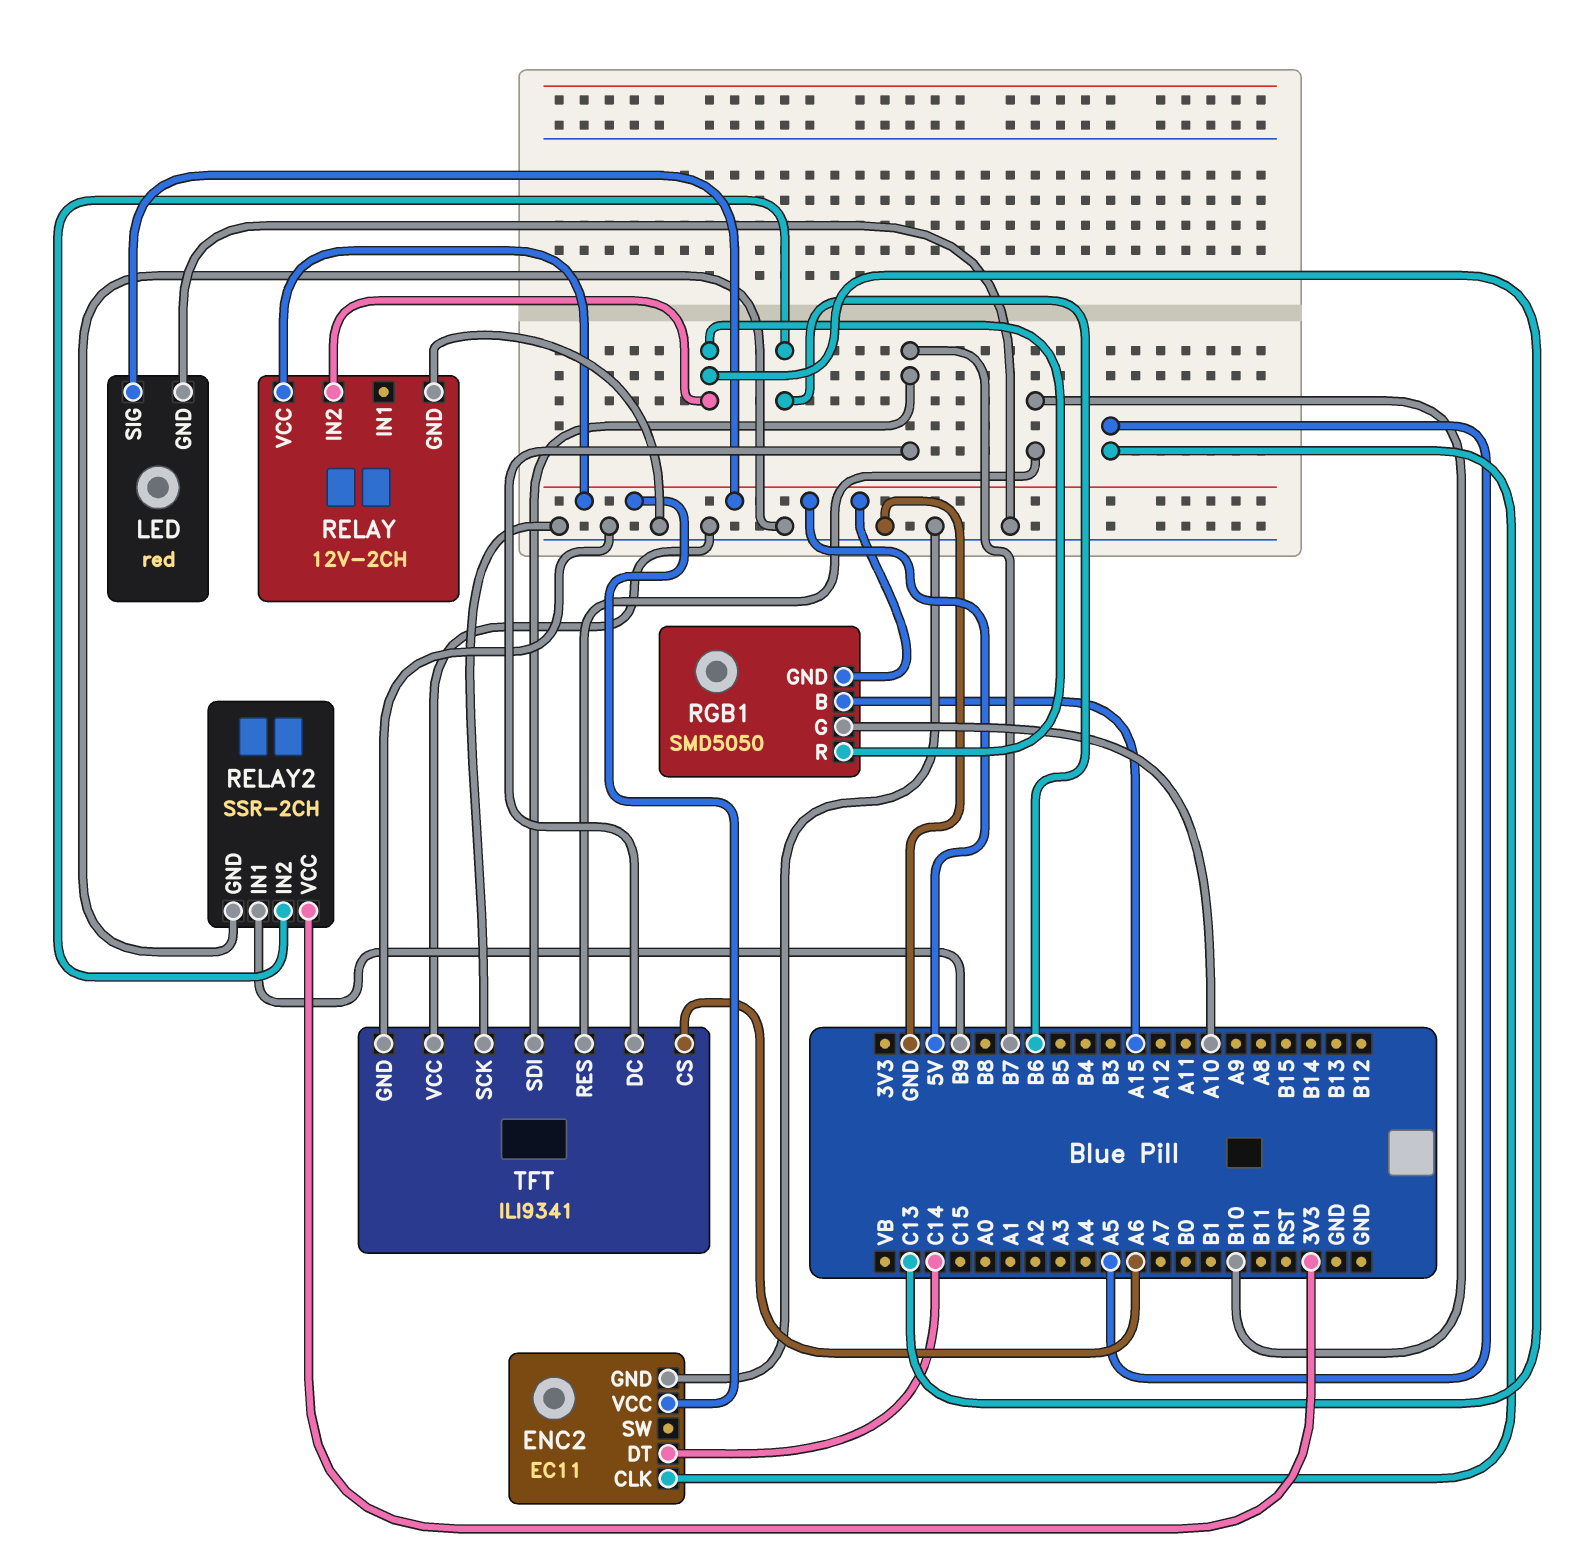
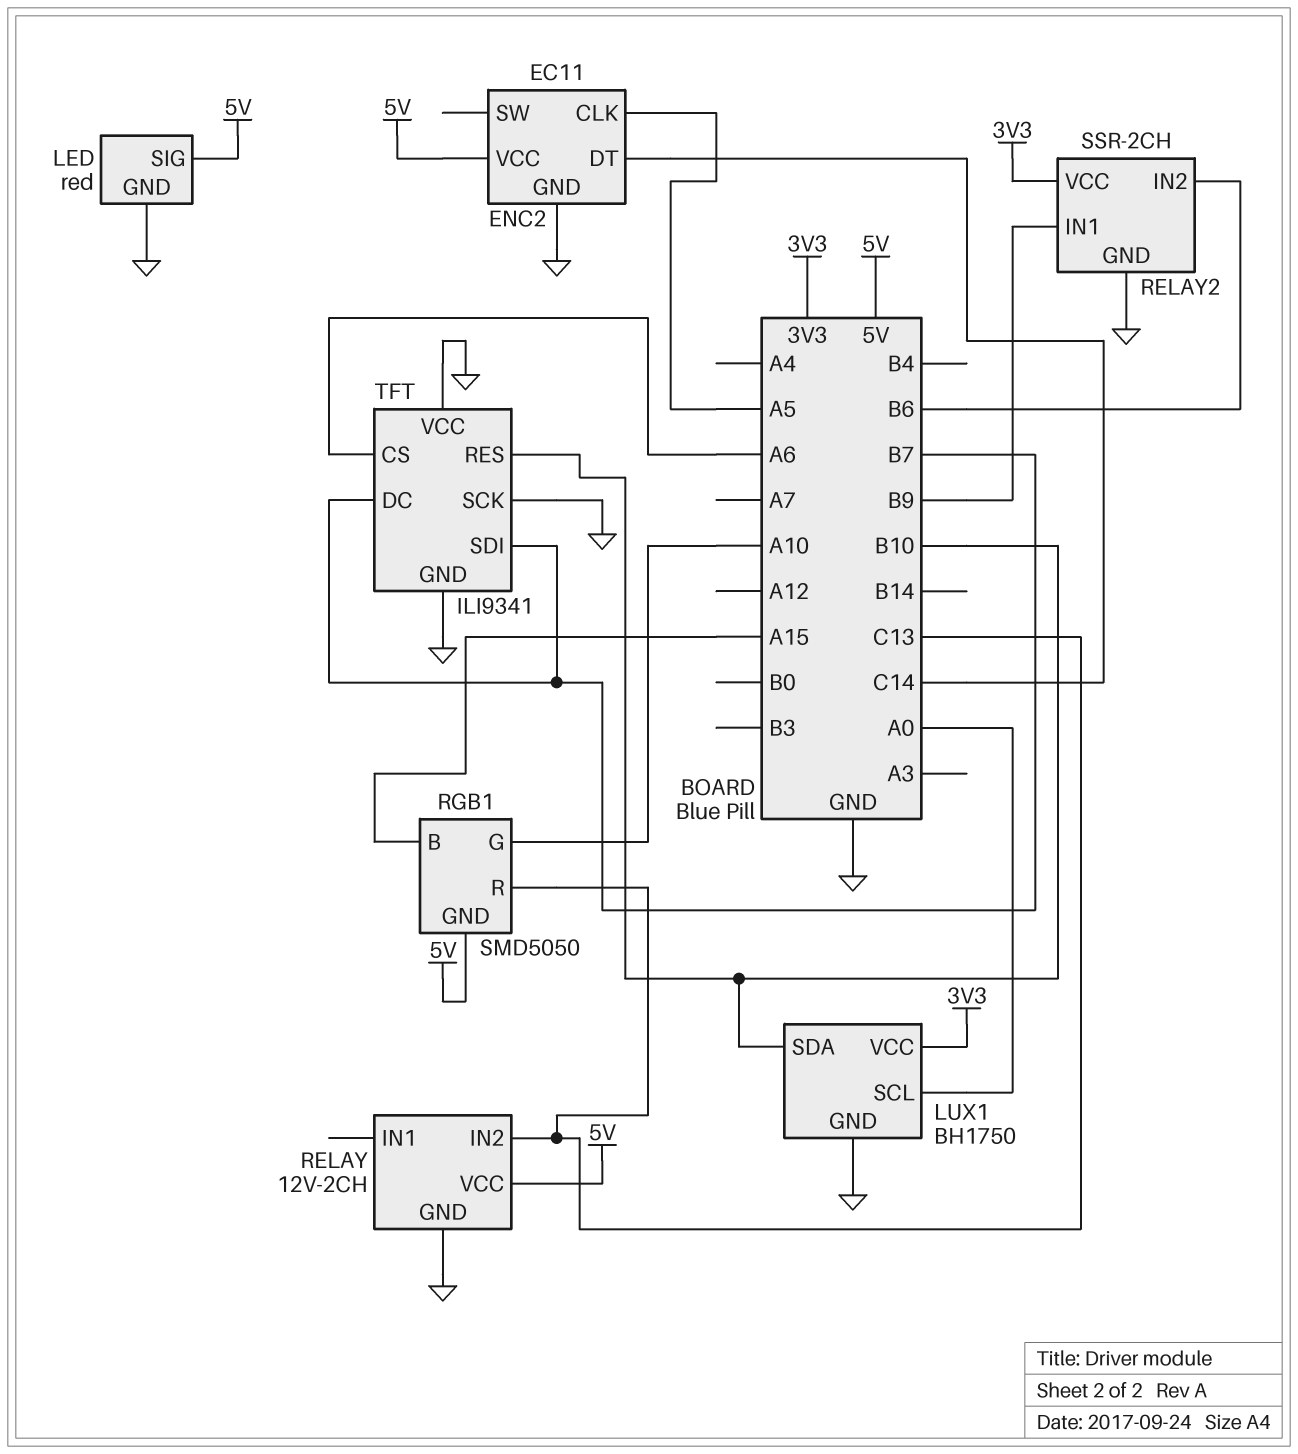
LUX1: none -> BH1750
LUX1 pin GND: none -> GND
LUX1 pin SCL: none -> A0
LUX1 pin SDA: none -> B10
LUX1 pin VCC: none -> 3V3

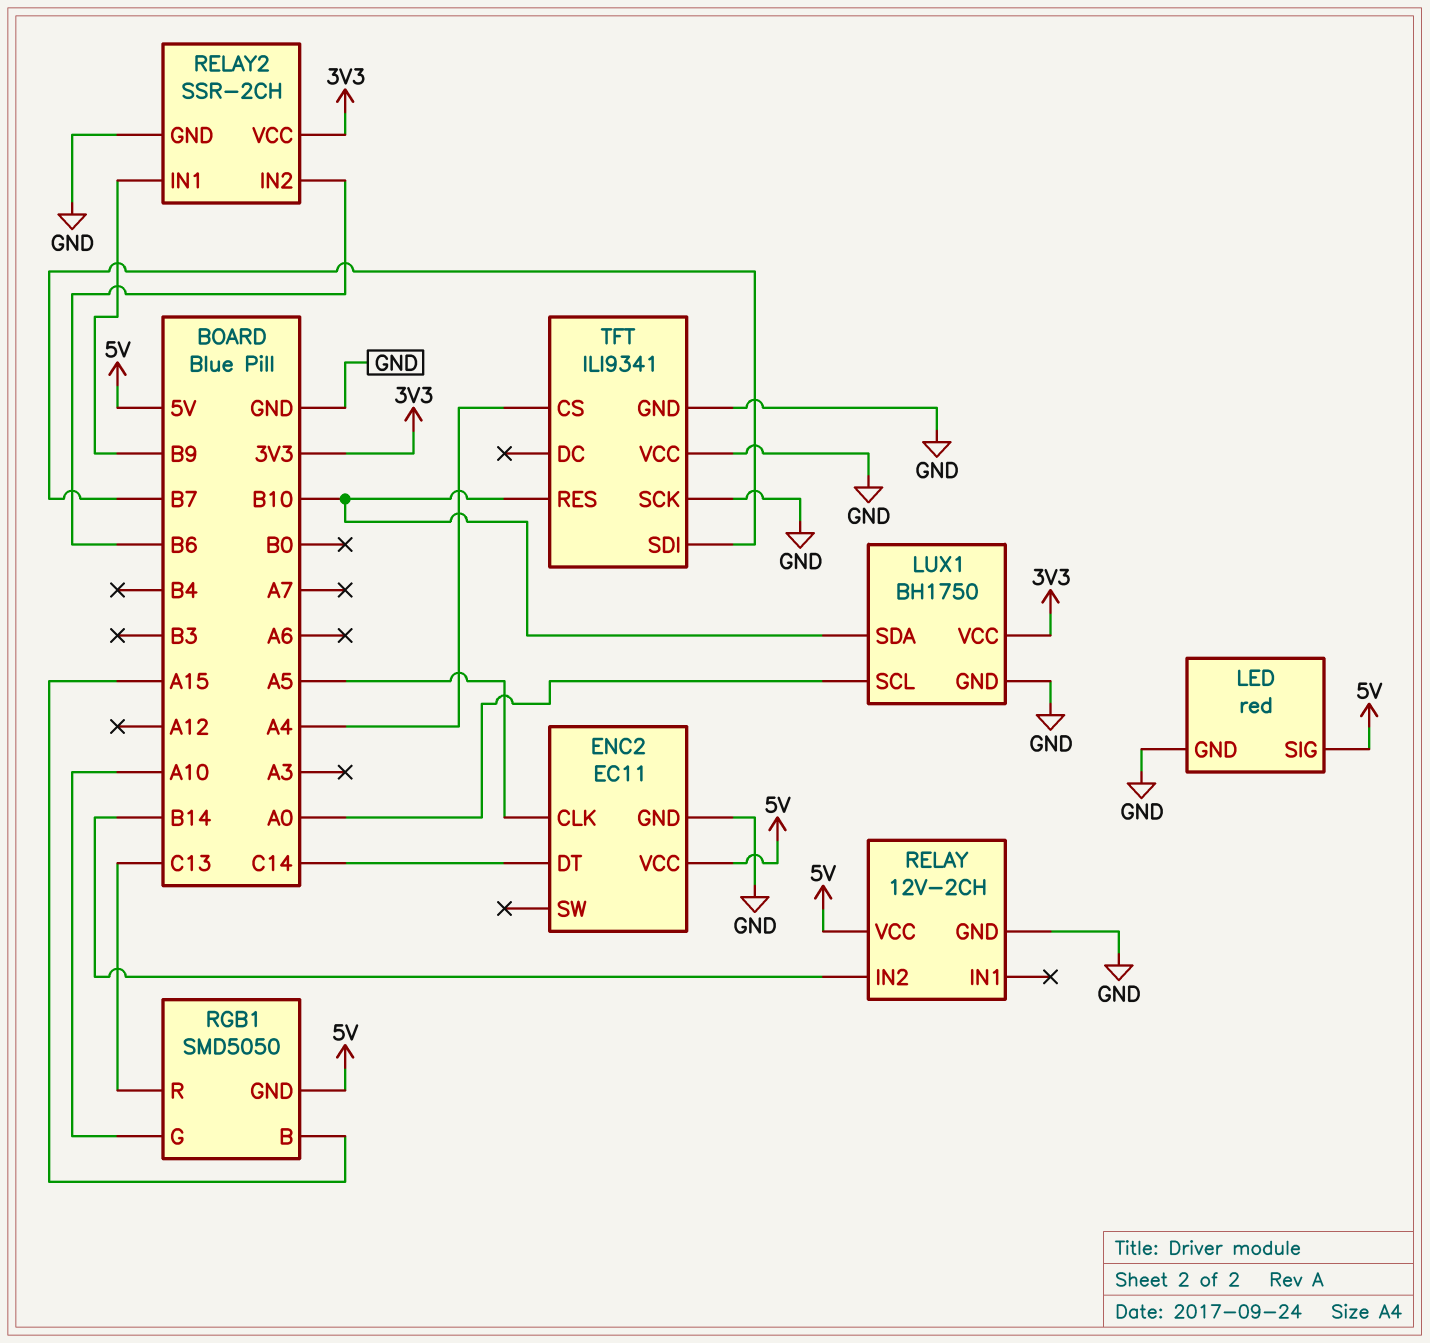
RELAY pin IN2: C13 -> B14
TFT pin CS: A6 -> A4
TFT pin DC: B7 -> none

